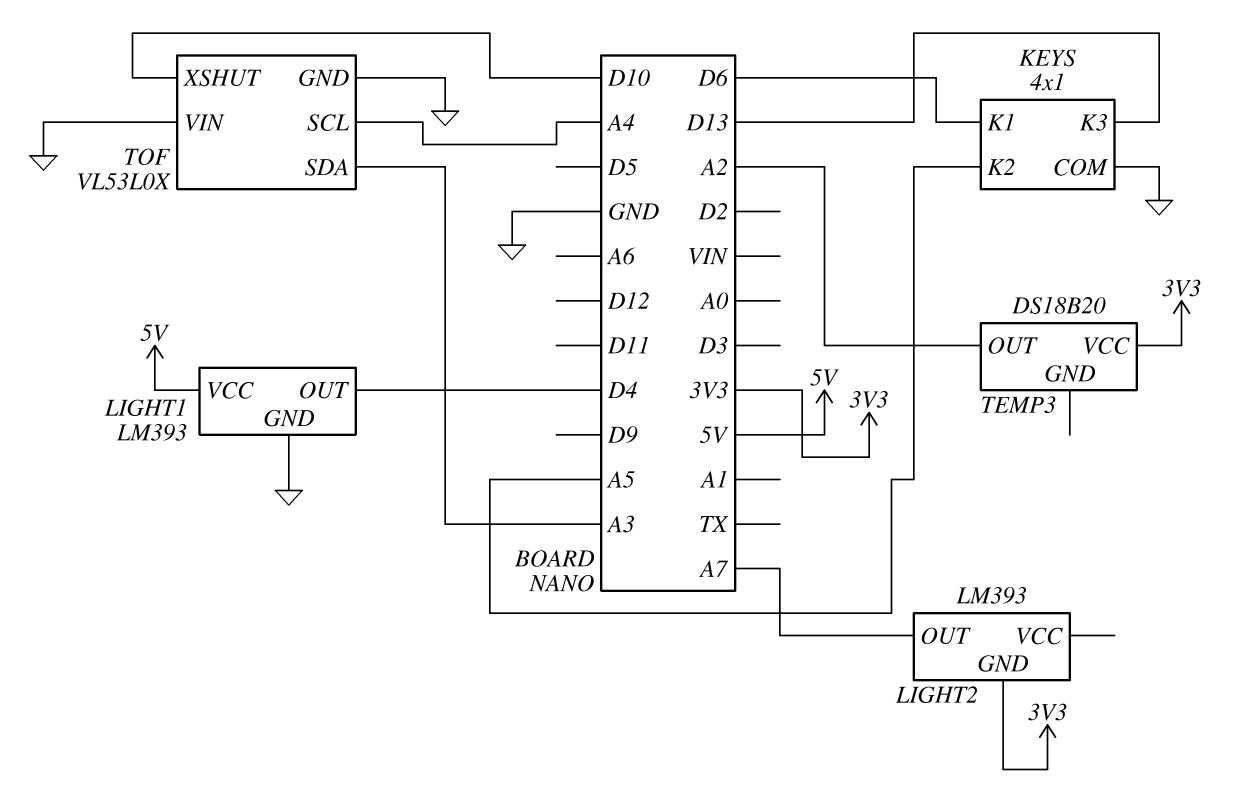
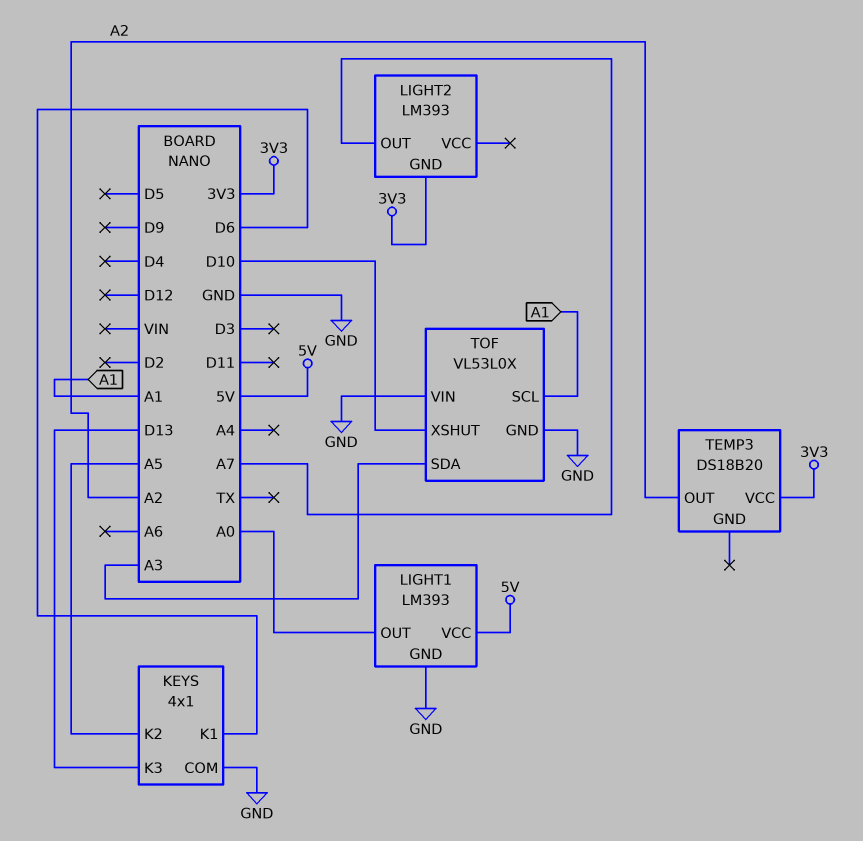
LIGHT1 pin OUT: D4 -> A0
TOF pin SCL: A4 -> A1

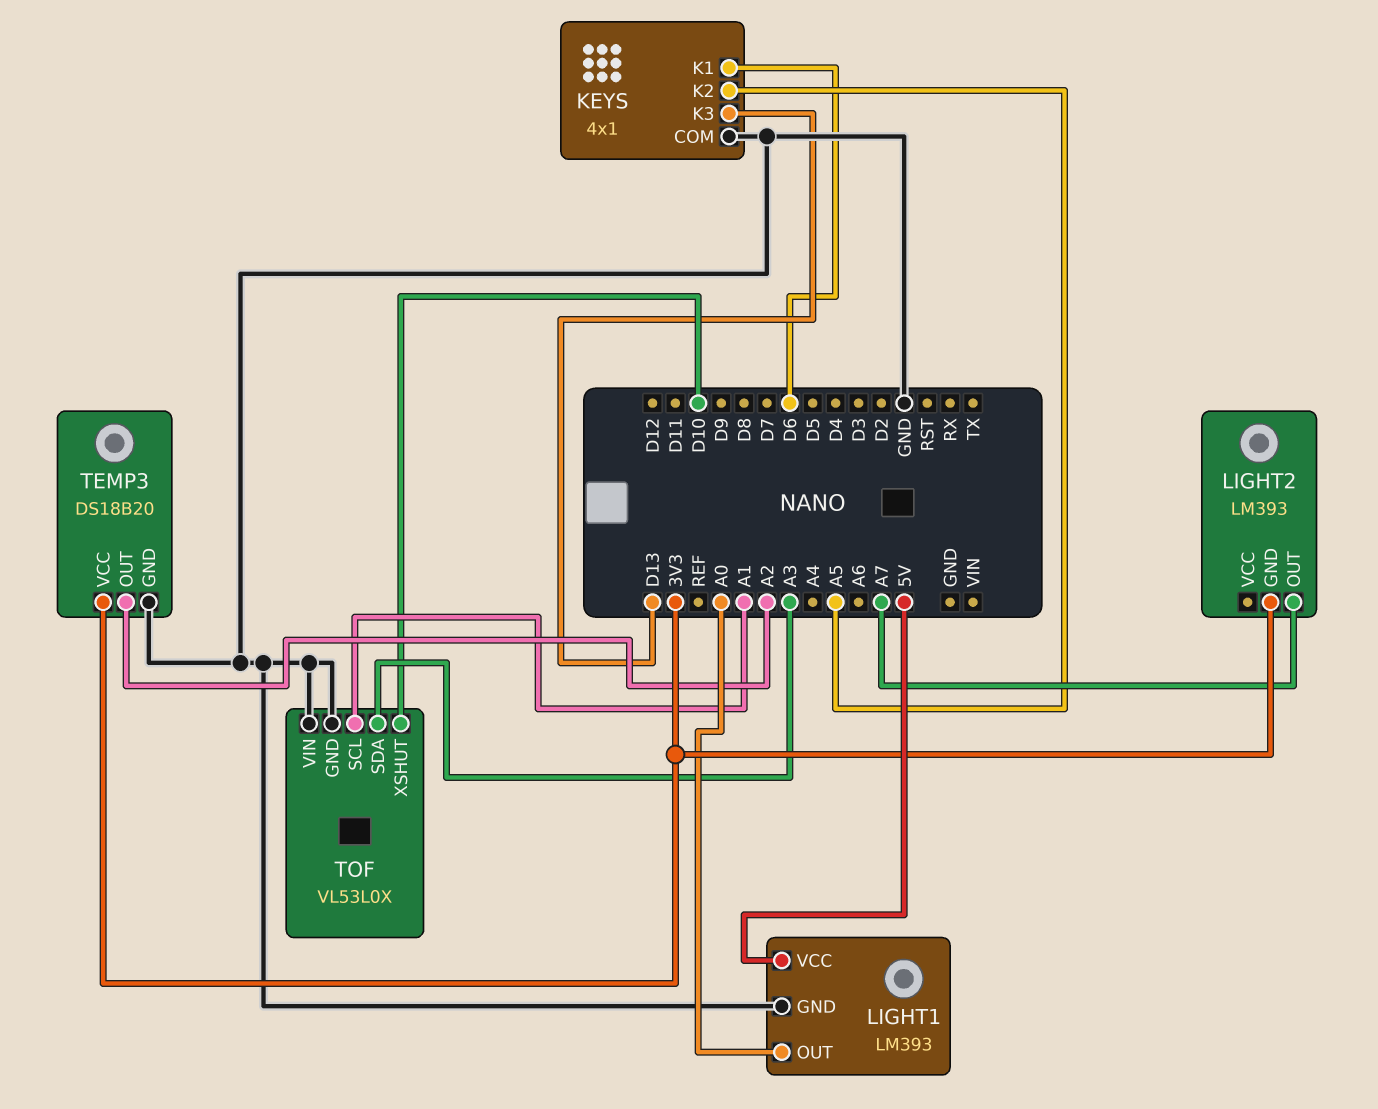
TEMP3 pin GND: none -> GND

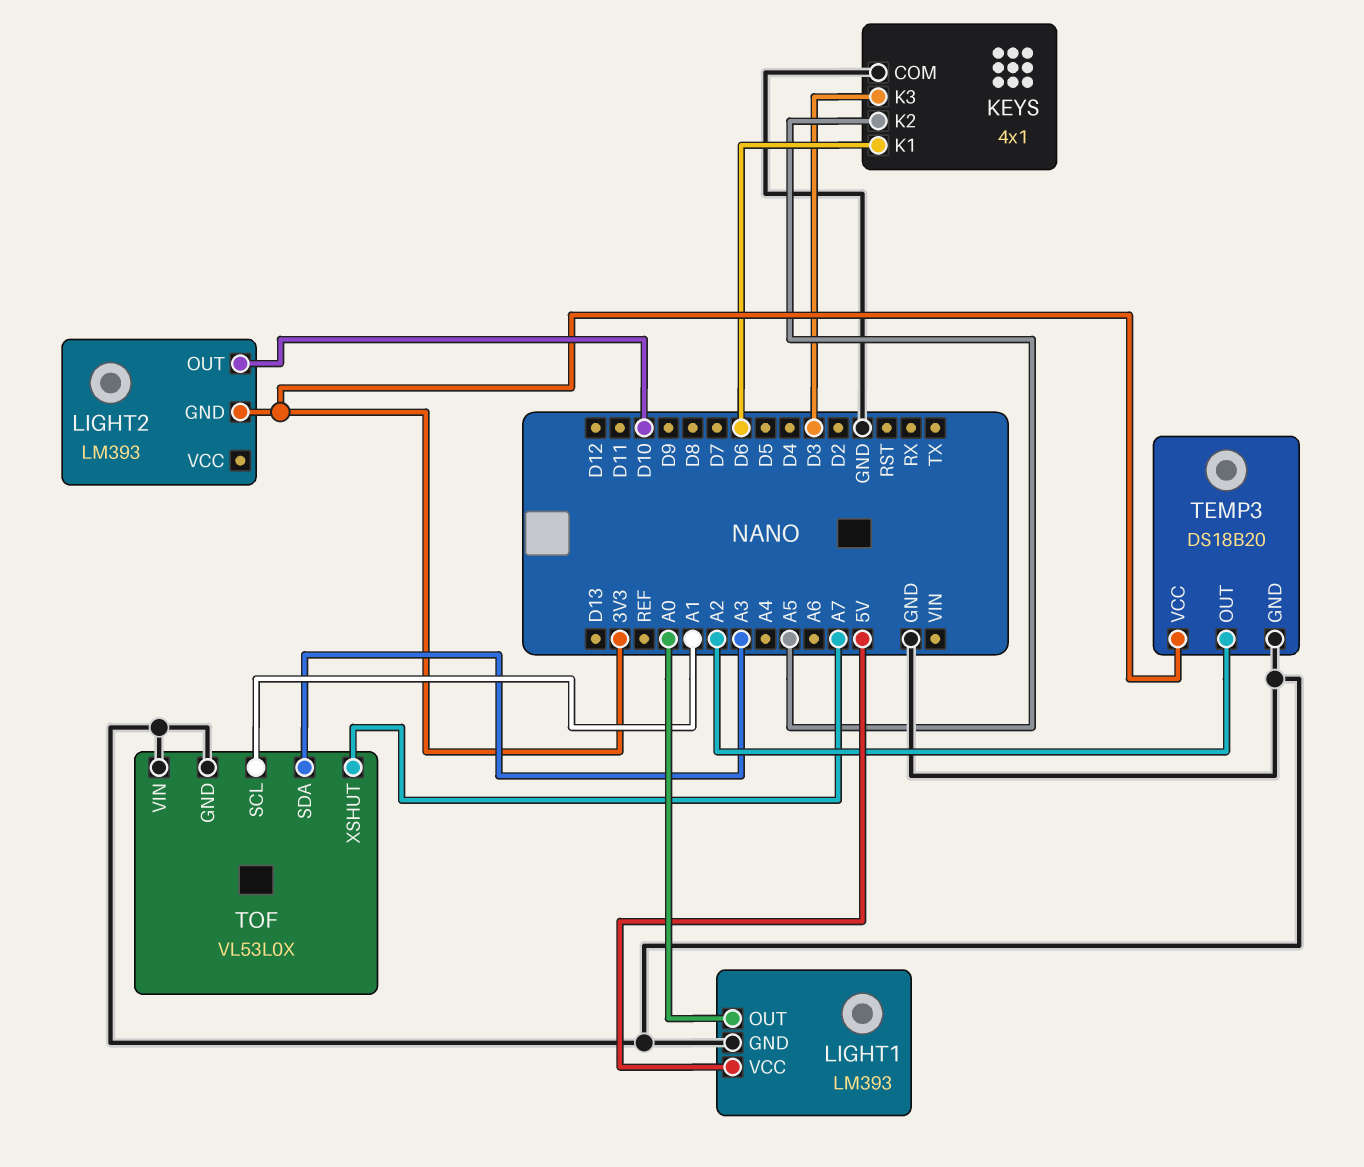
KEYS pin K3: D13 -> D3
LIGHT2 pin OUT: A7 -> D10
TOF pin XSHUT: D10 -> A7

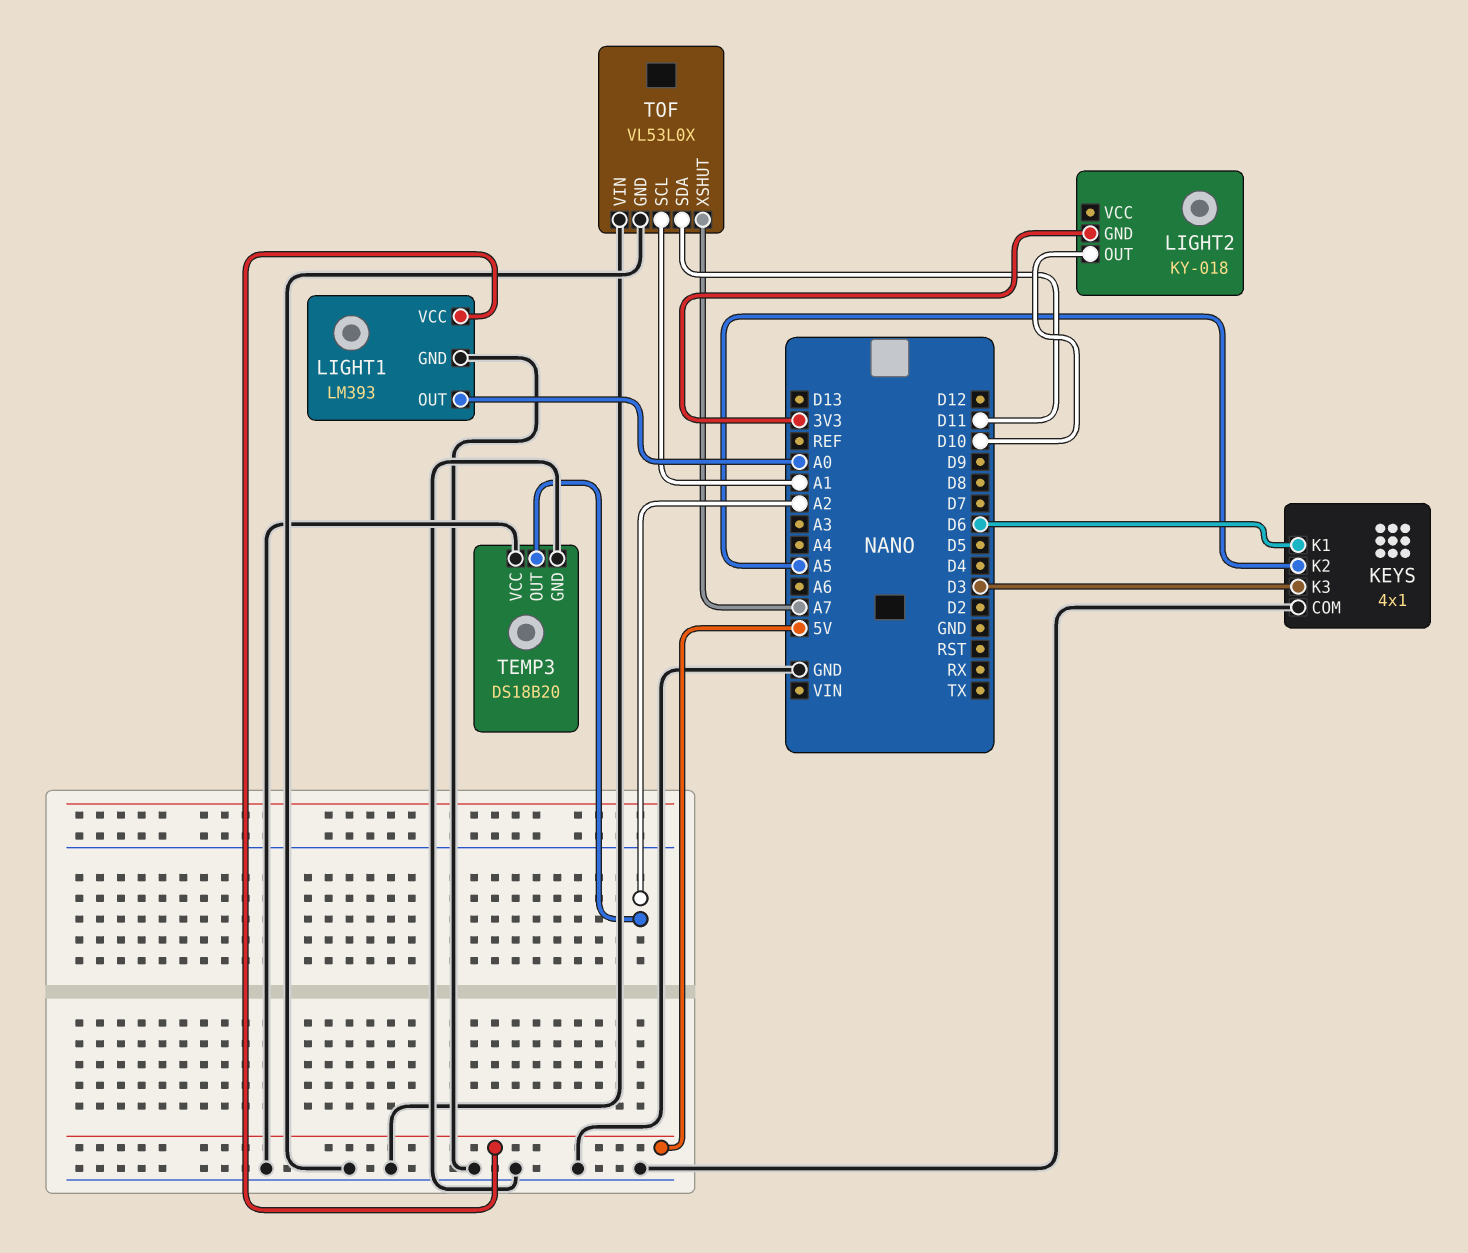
LIGHT2: LM393 -> KY-018
TEMP3 pin VCC: 3V3 -> GND
TOF pin SDA: A3 -> D11

